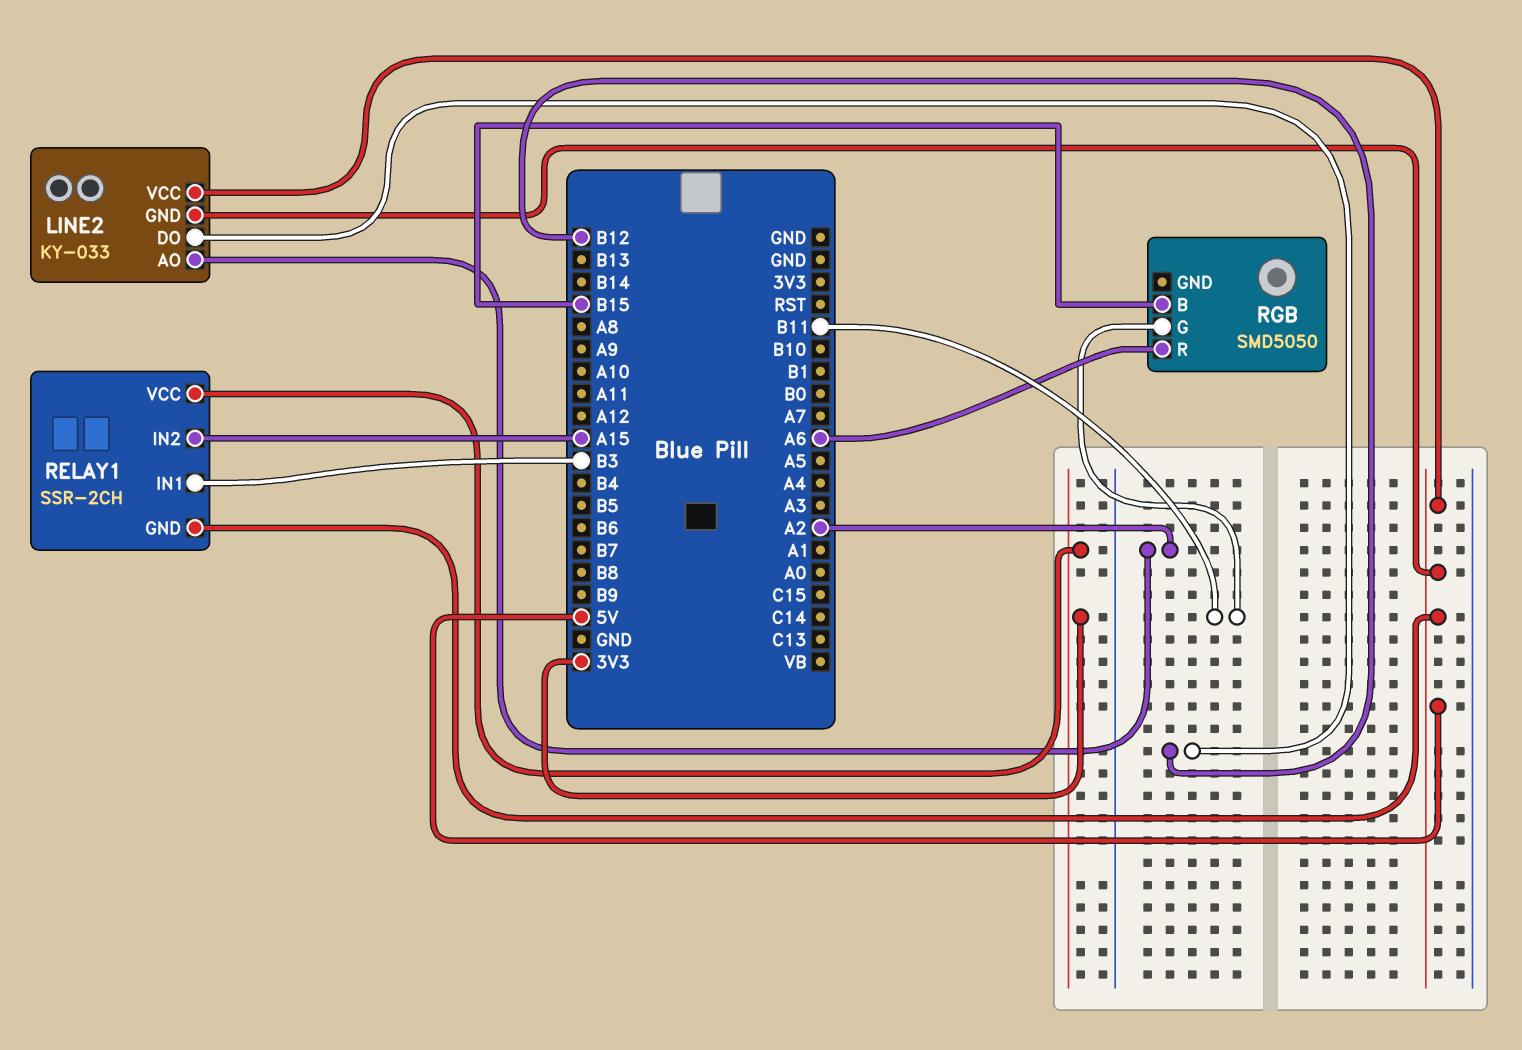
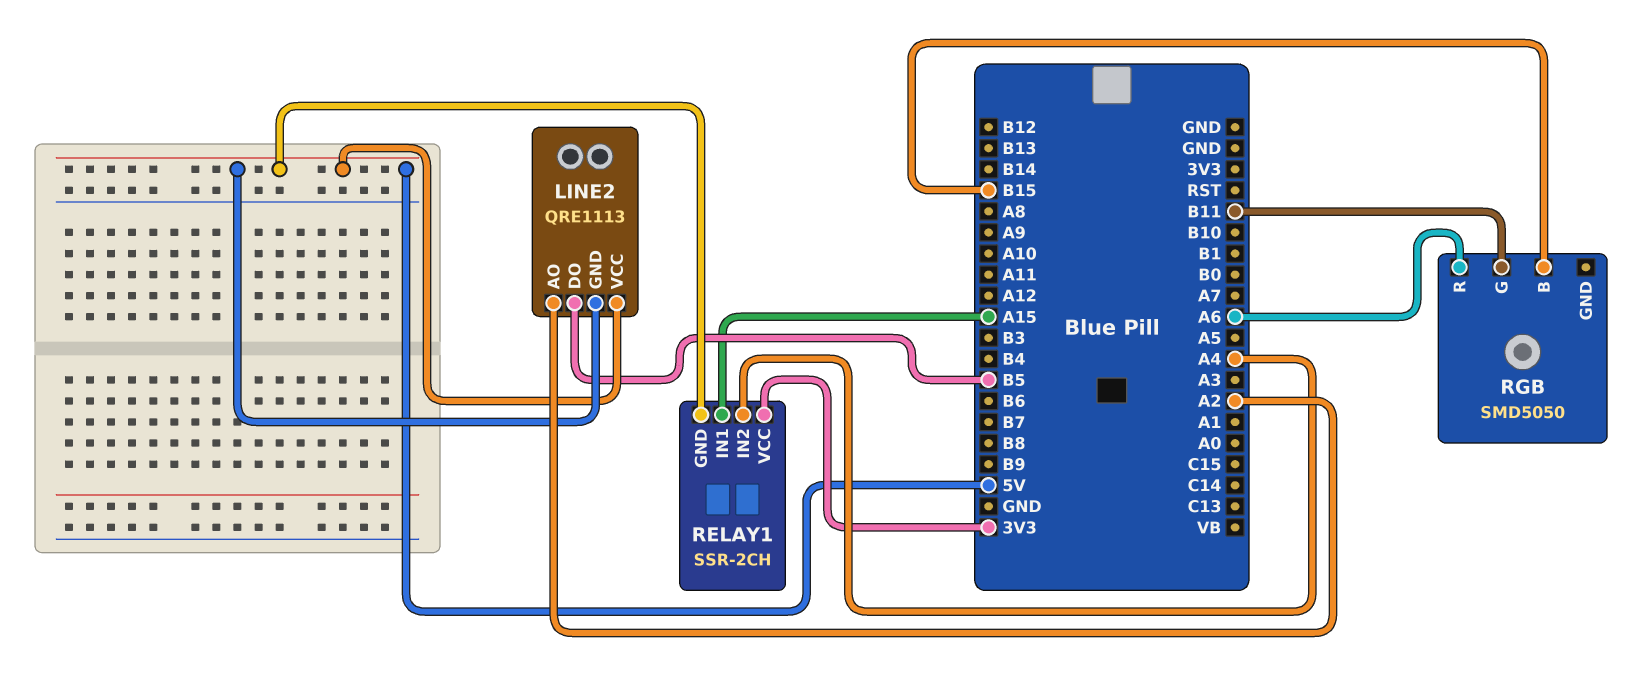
LINE2: KY-033 -> QRE1113
LINE2 pin DO: B12 -> B5
RELAY1 pin IN1: B3 -> A15
RELAY1 pin IN2: A15 -> A4

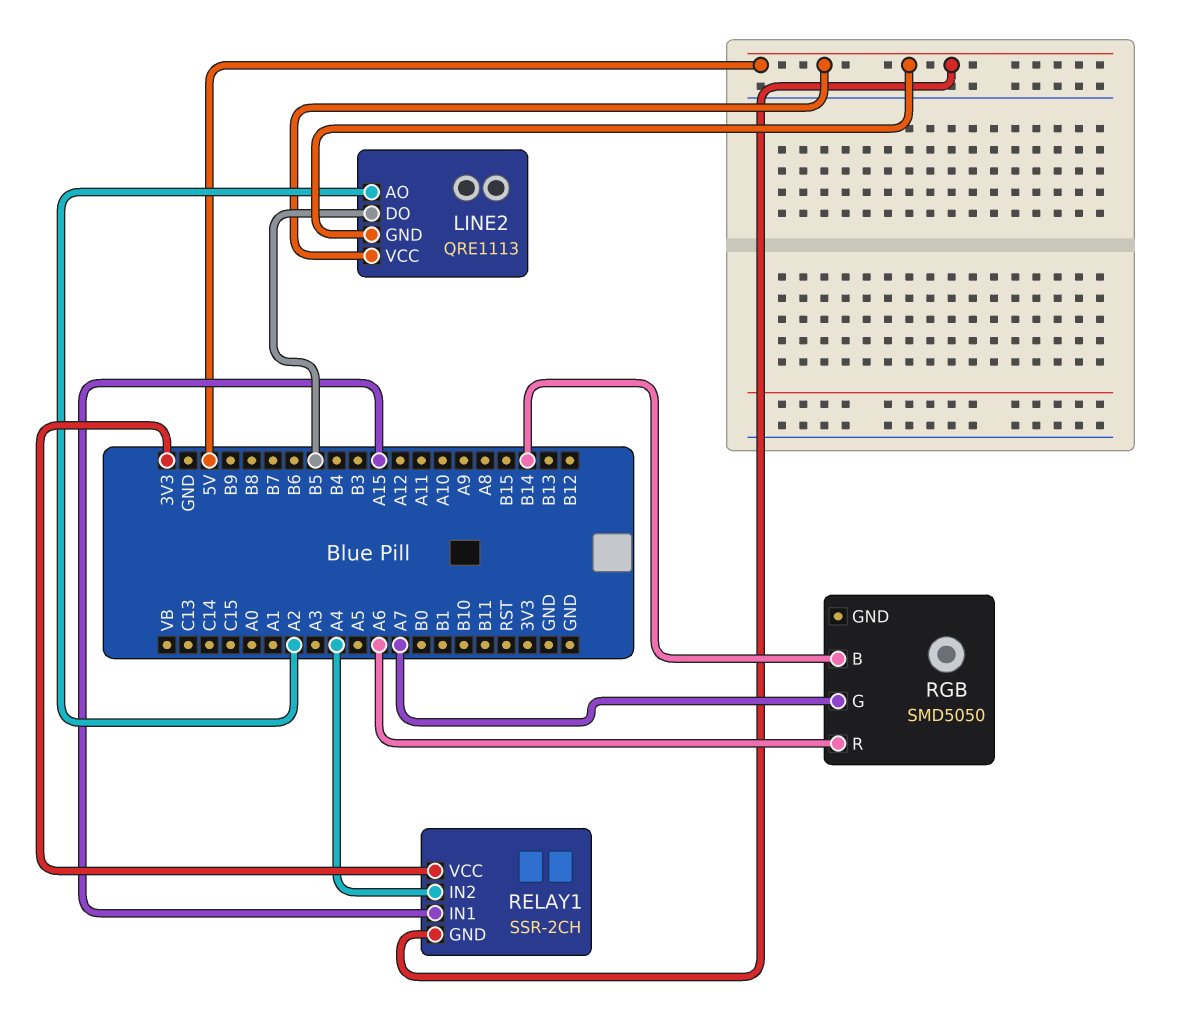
RGB pin B: B15 -> B14
RGB pin G: B11 -> A7

